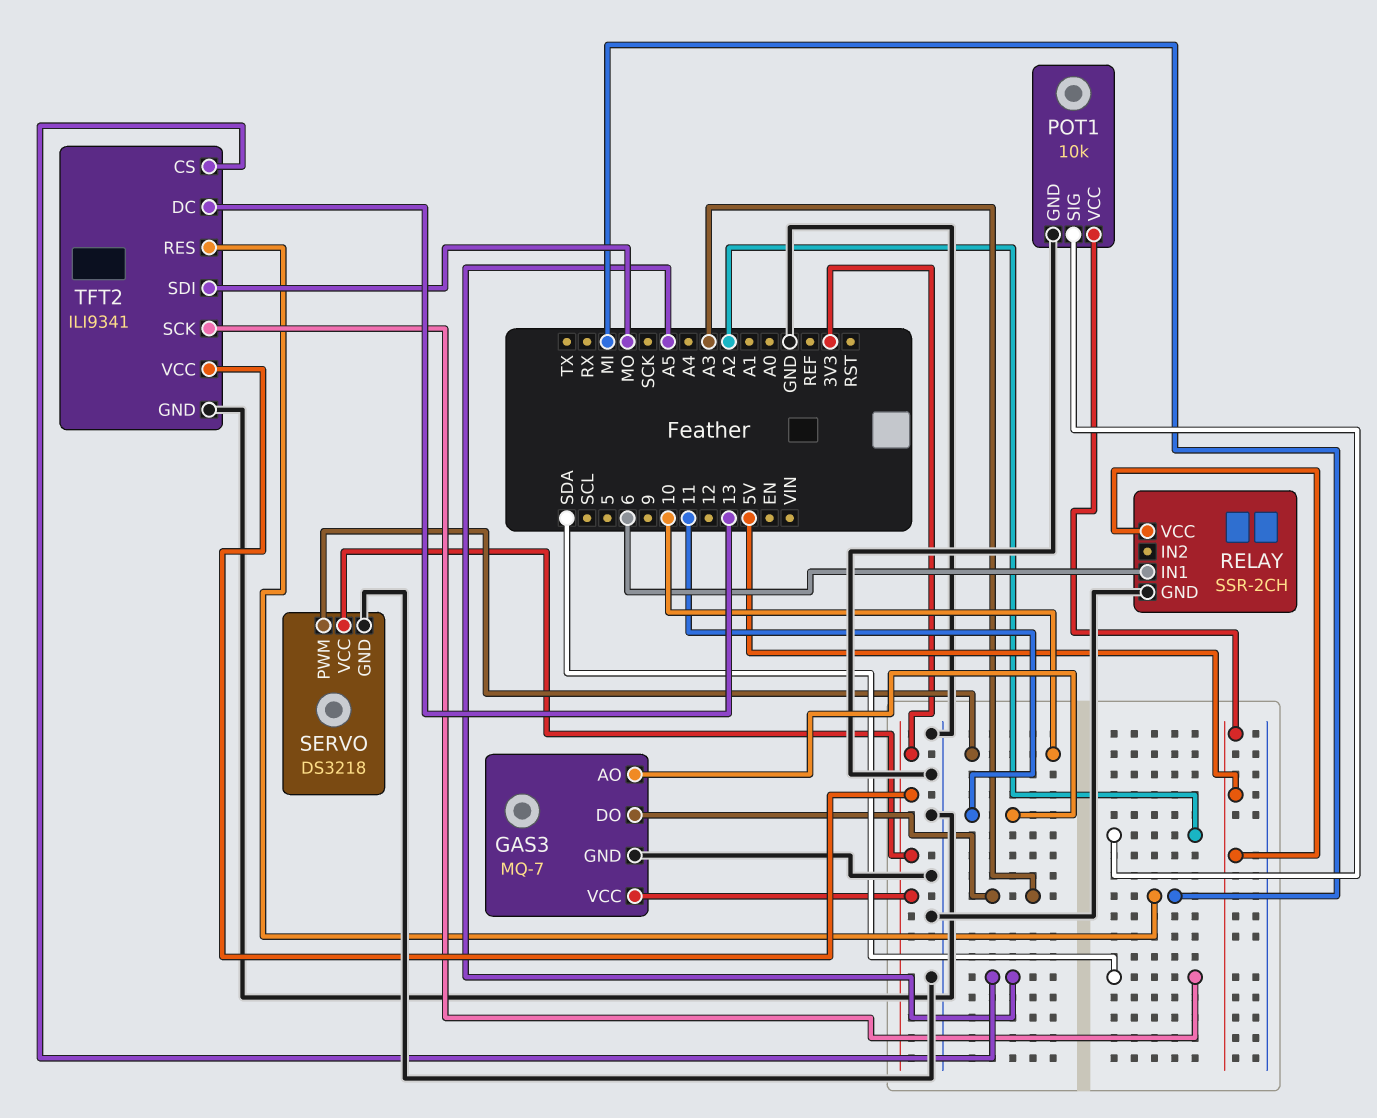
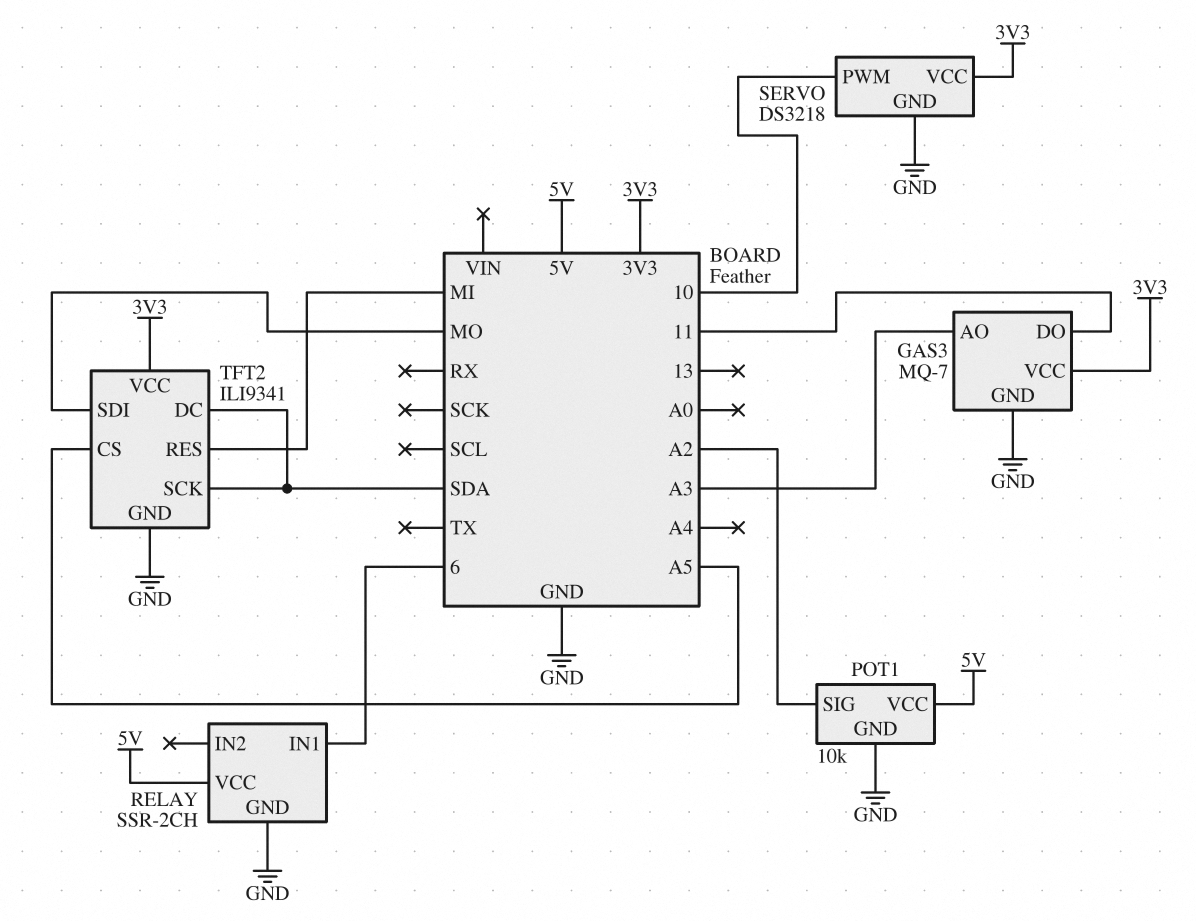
GAS3 pin AO: 11 -> A3
GAS3 pin DO: A3 -> 11
TFT2 pin DC: 13 -> SDA

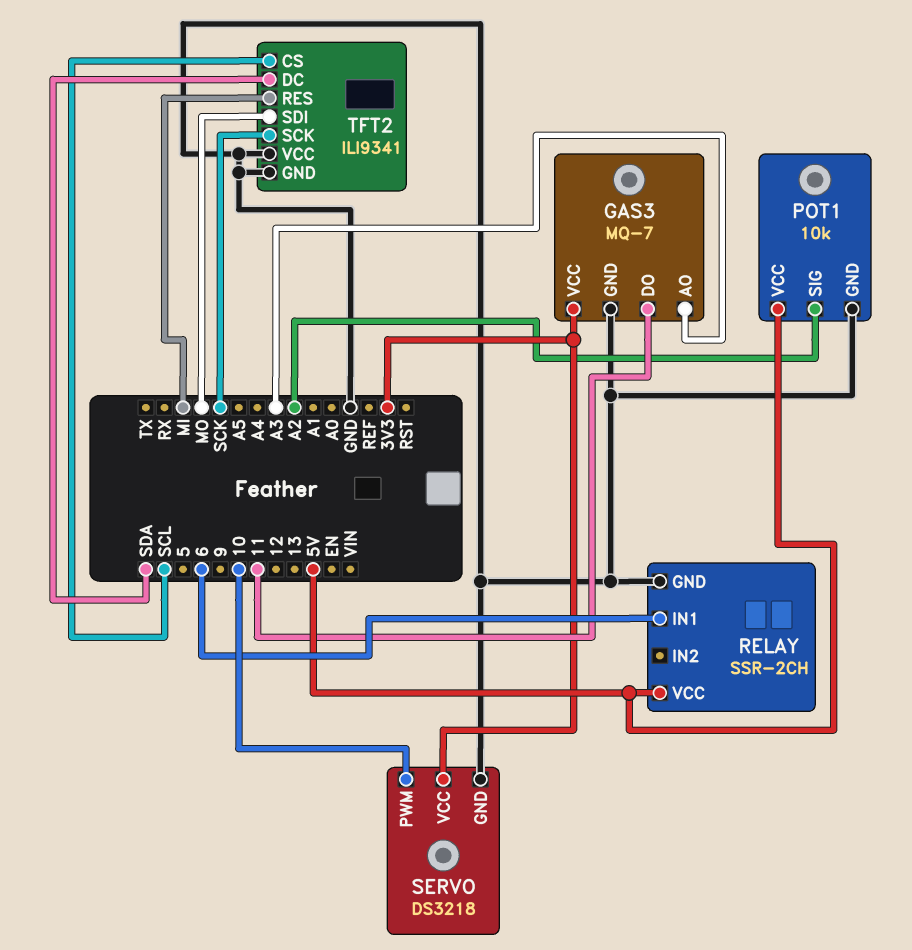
TFT2 pin CS: A5 -> SCL
TFT2 pin SCK: SDA -> SCK
TFT2 pin VCC: 3V3 -> GND

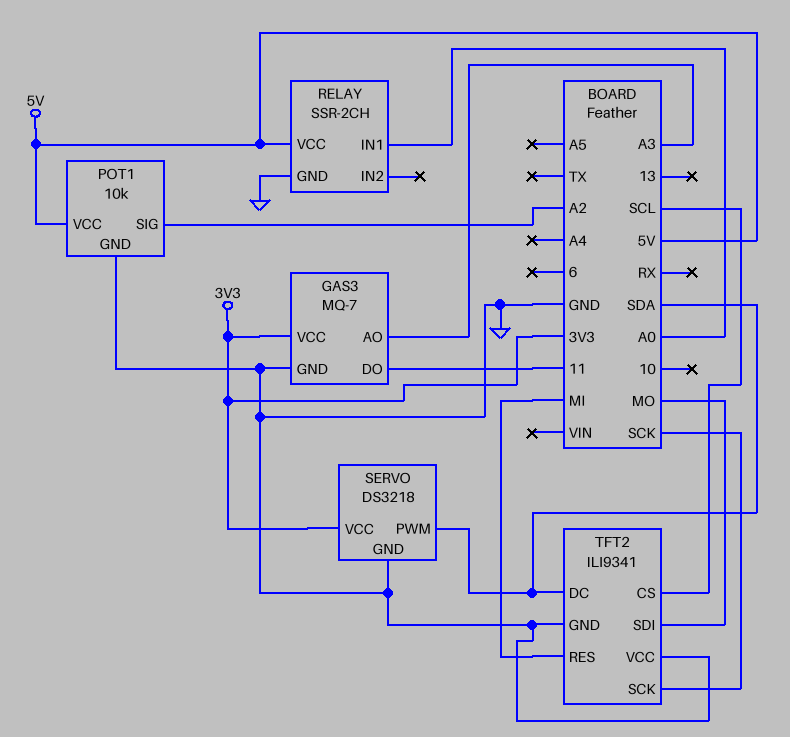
RELAY pin IN1: 6 -> A0
SERVO pin PWM: 10 -> SDA

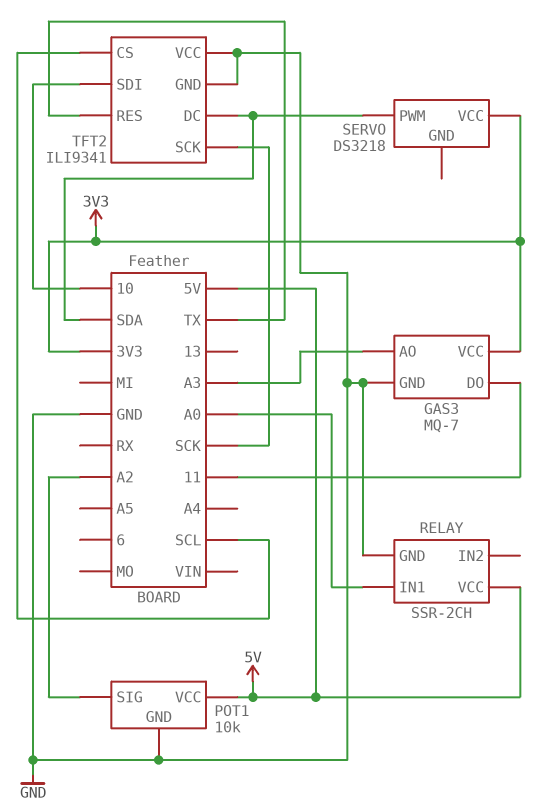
SERVO pin GND: GND -> none
TFT2 pin RES: MI -> TX
TFT2 pin SDI: MO -> 10

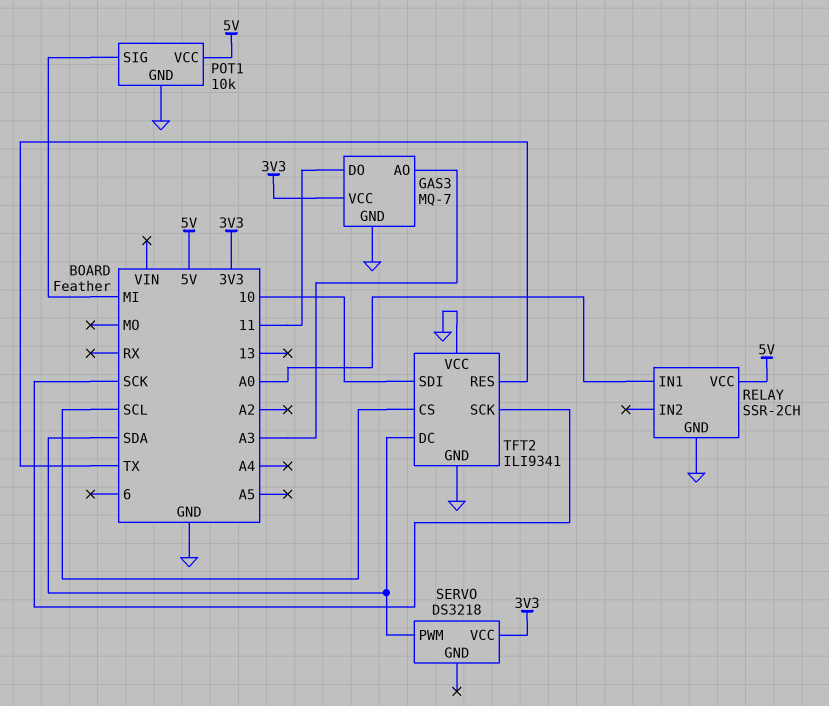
POT1 pin SIG: A2 -> MI

